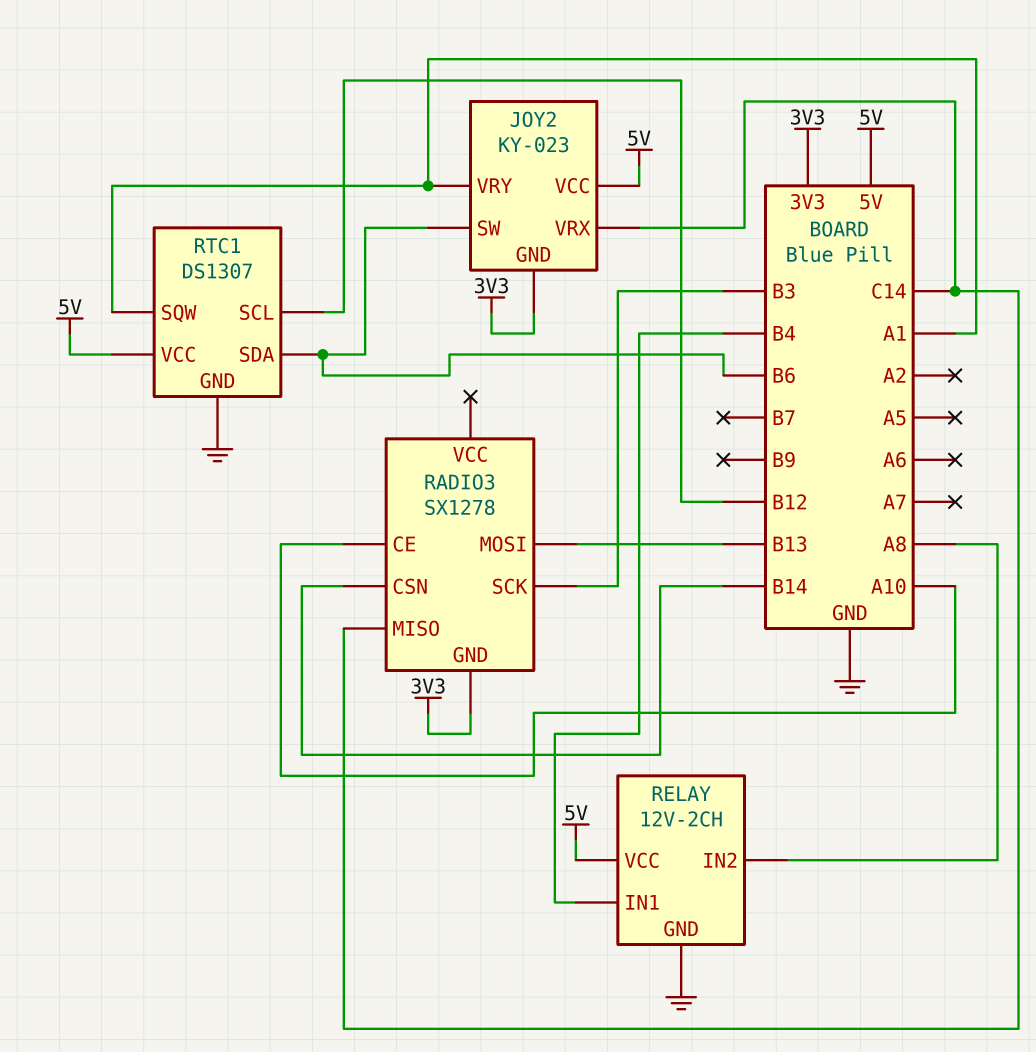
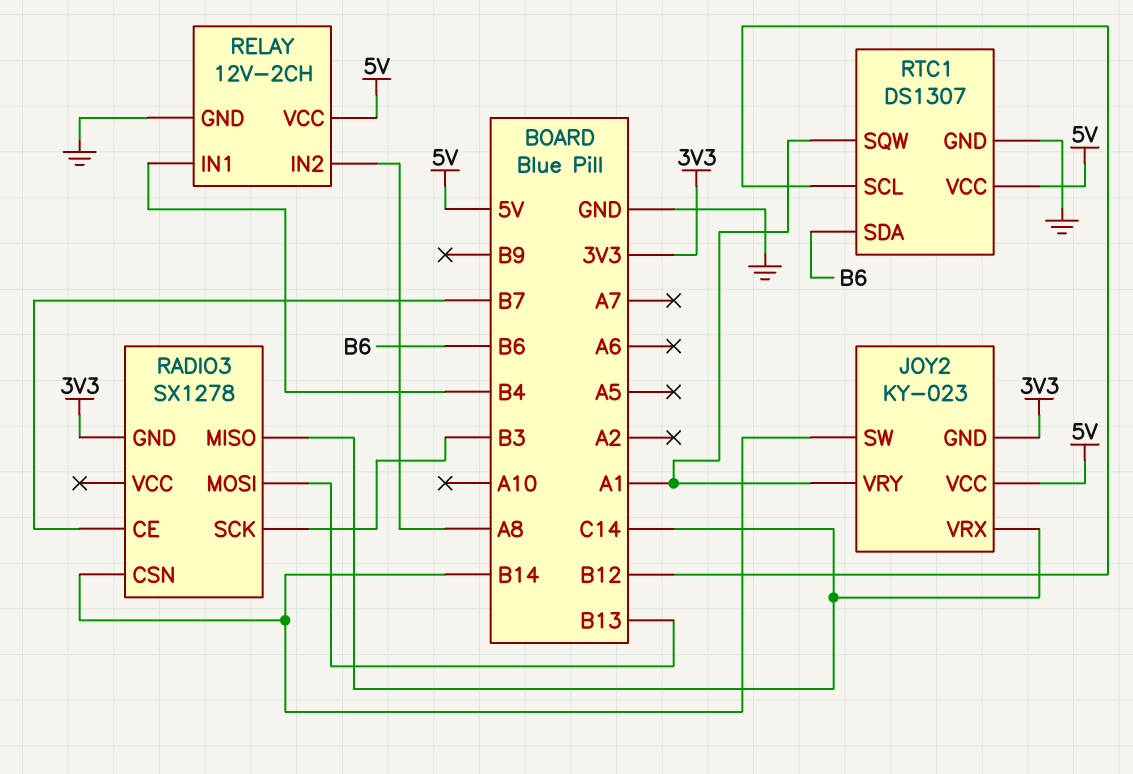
JOY2 pin SW: B6 -> B14
RADIO3 pin CE: A10 -> B7

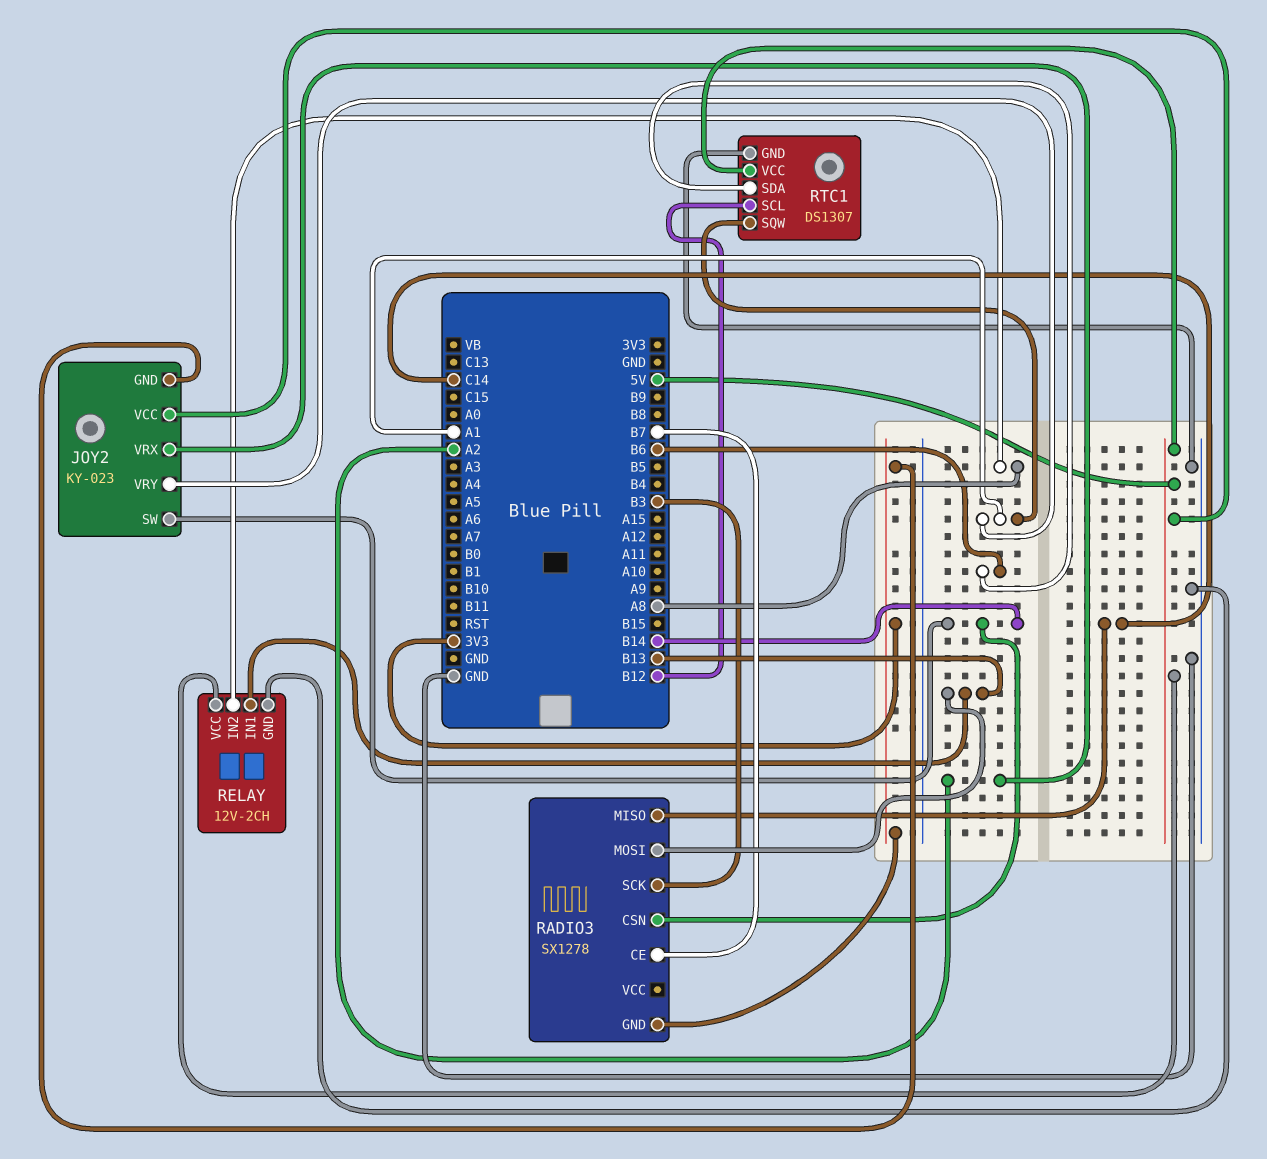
JOY2 pin VRX: C14 -> A2
RELAY pin IN1: B4 -> B13

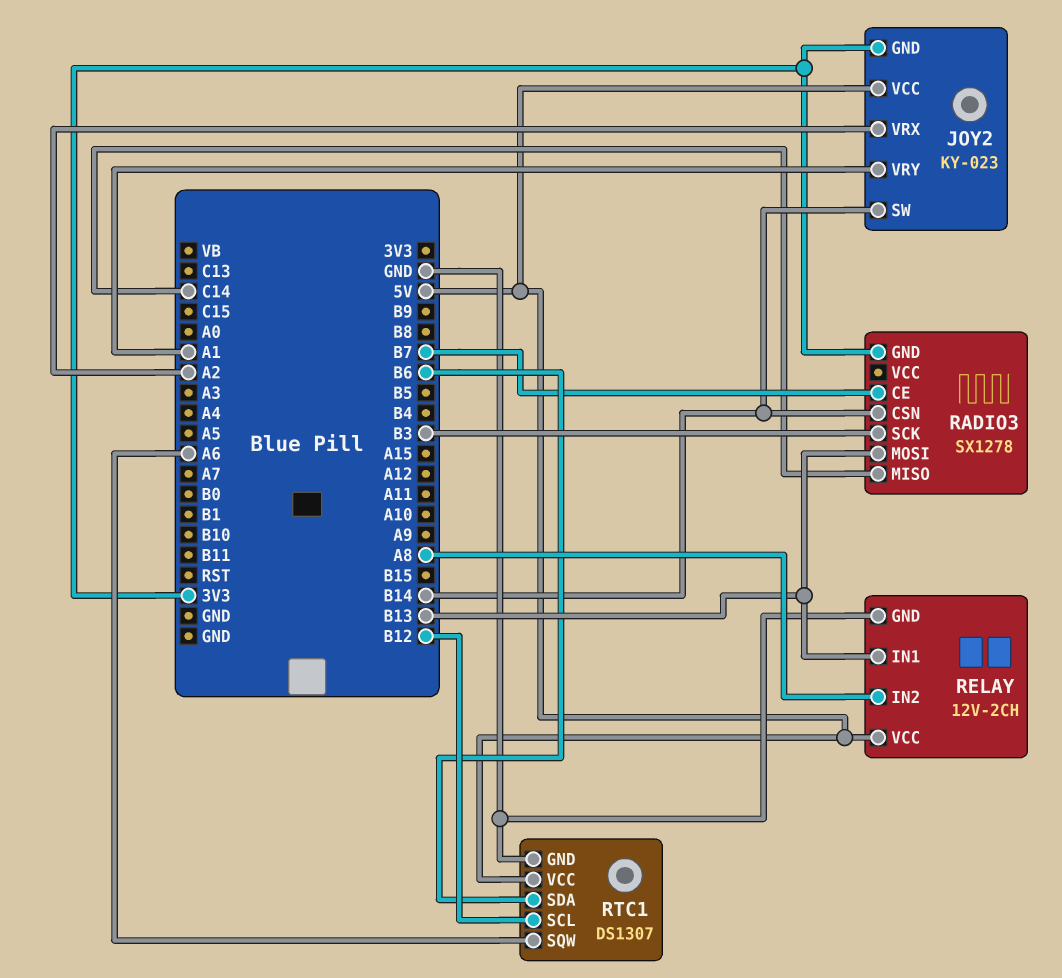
RTC1 pin SQW: A1 -> A6

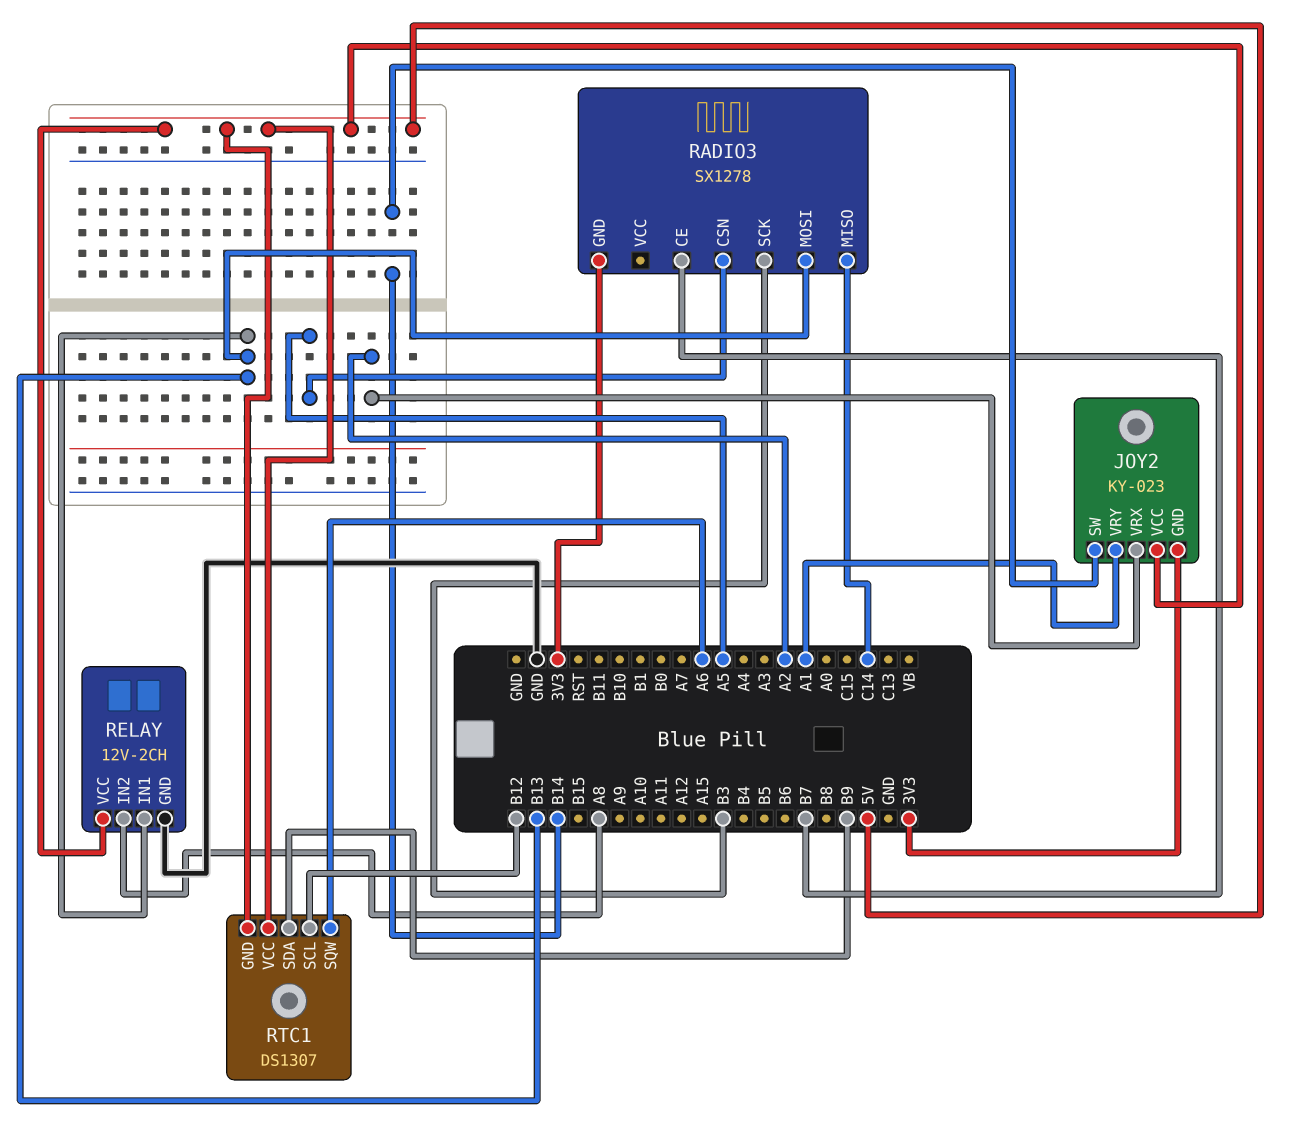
RADIO3 pin CSN: B14 -> A5
RTC1 pin GND: GND -> 5V
RTC1 pin SDA: B6 -> B9

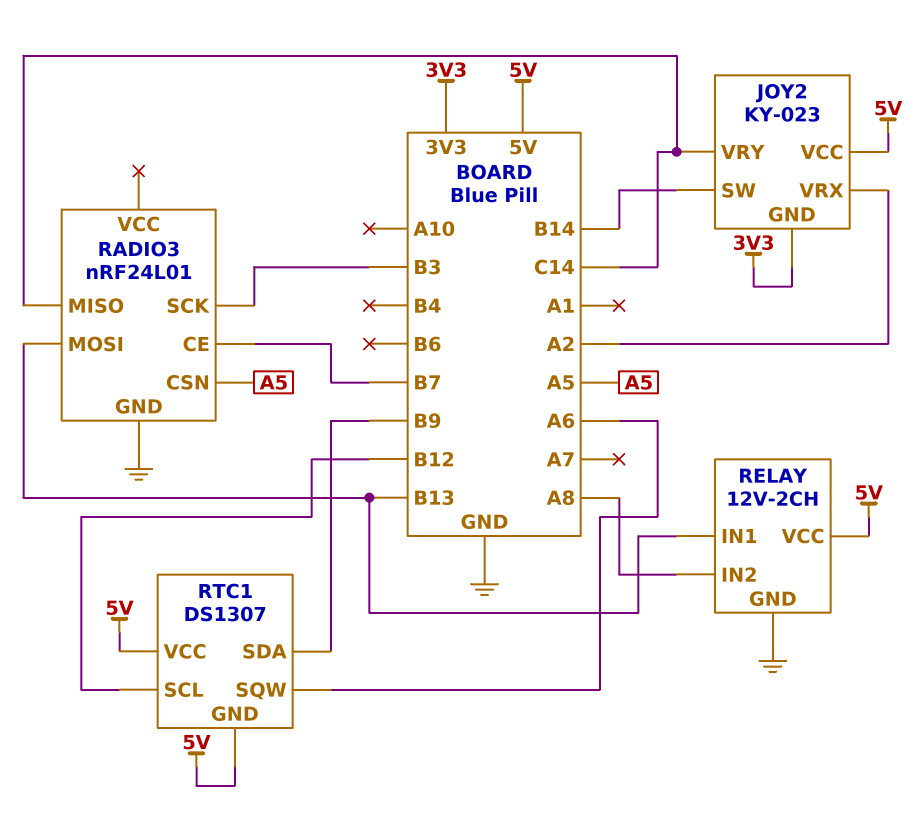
JOY2 pin VRY: A1 -> C14
RADIO3: SX1278 -> nRF24L01
RADIO3 pin GND: 3V3 -> GND

